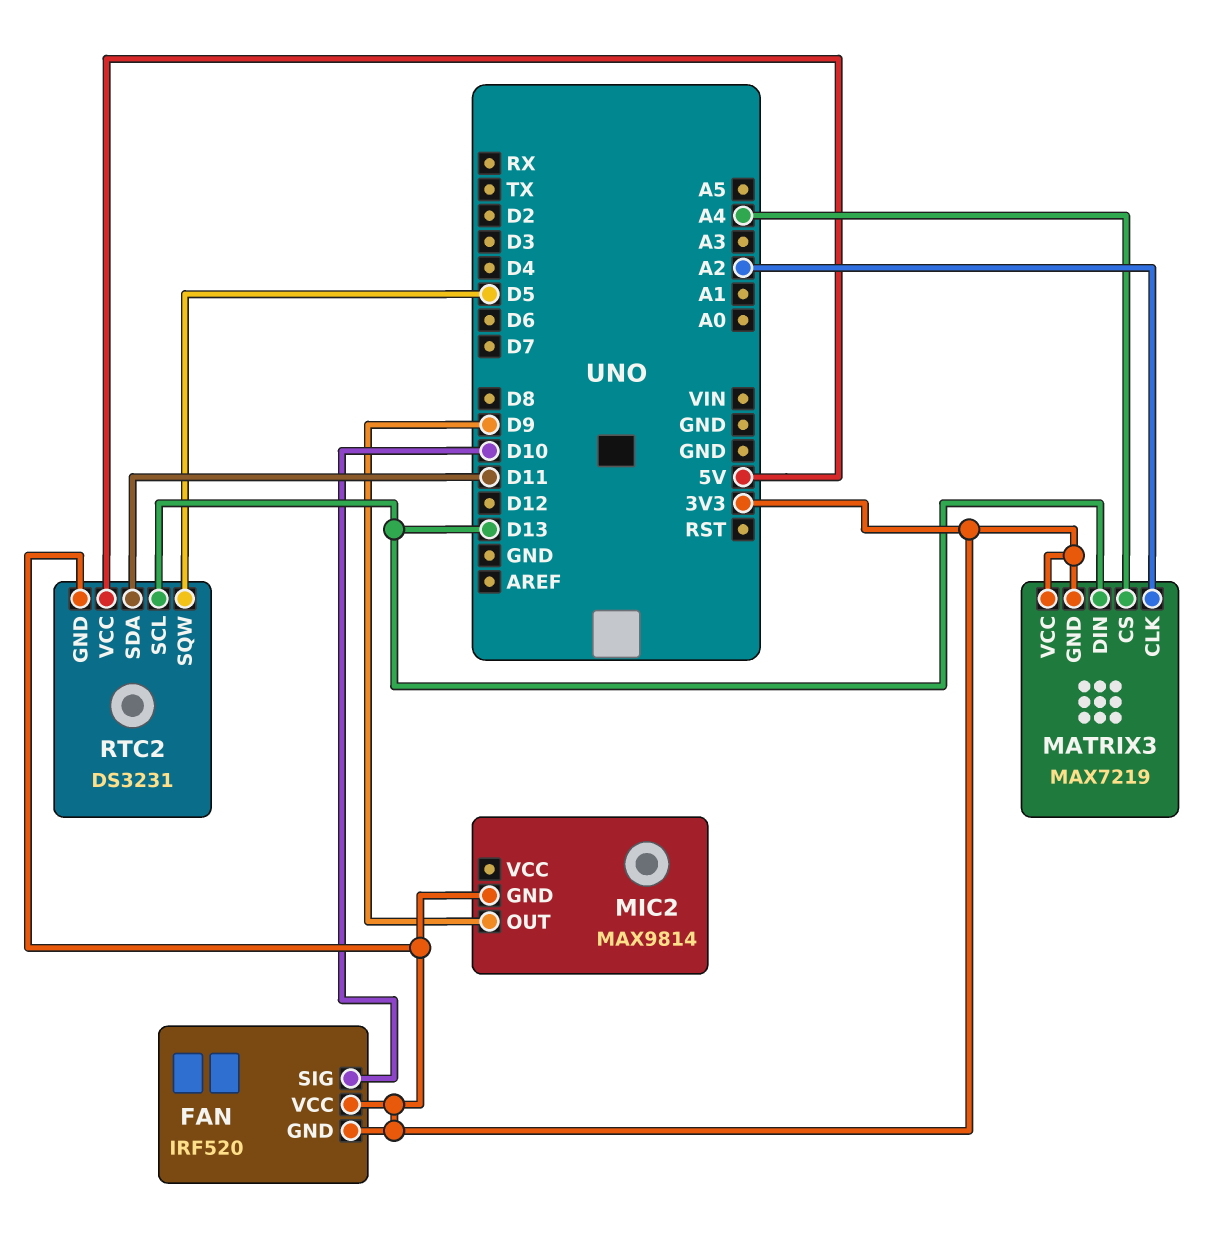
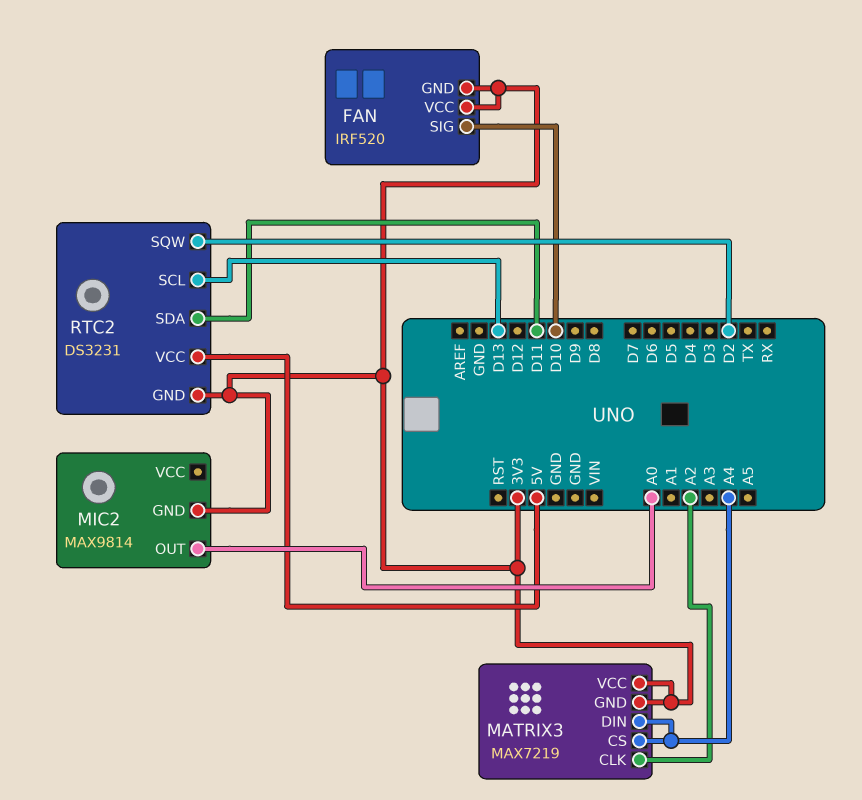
MATRIX3 pin DIN: D13 -> A4
MIC2 pin OUT: D9 -> A0
RTC2 pin SQW: D5 -> D2

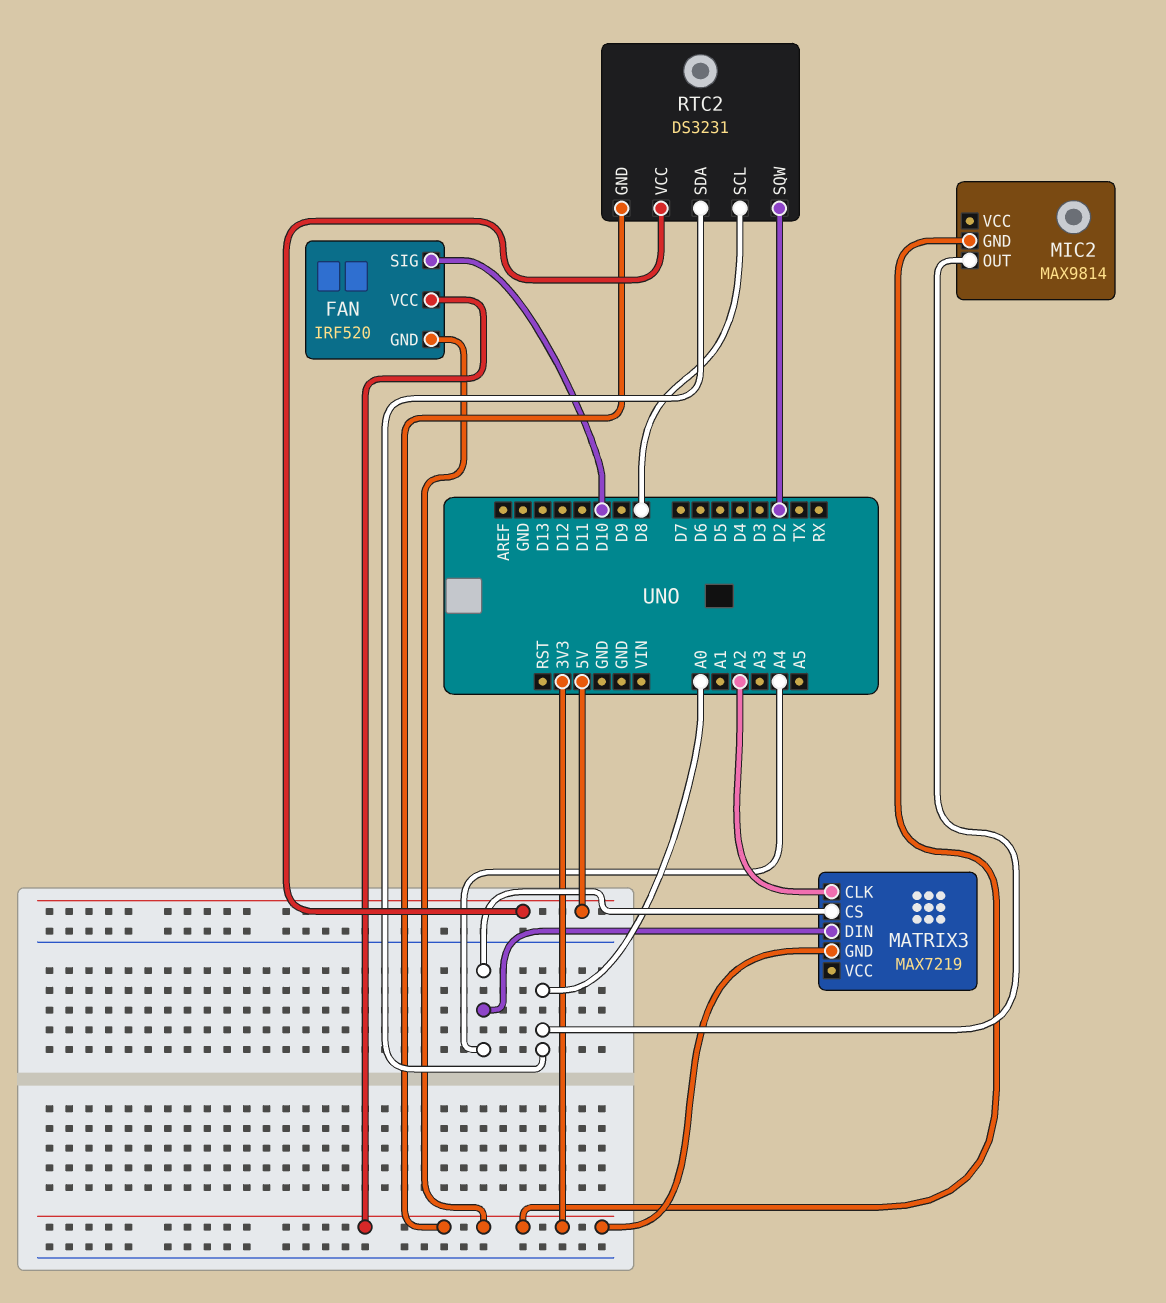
MATRIX3 pin VCC: 3V3 -> none
RTC2 pin SCL: D13 -> D8
RTC2 pin SDA: D11 -> A0

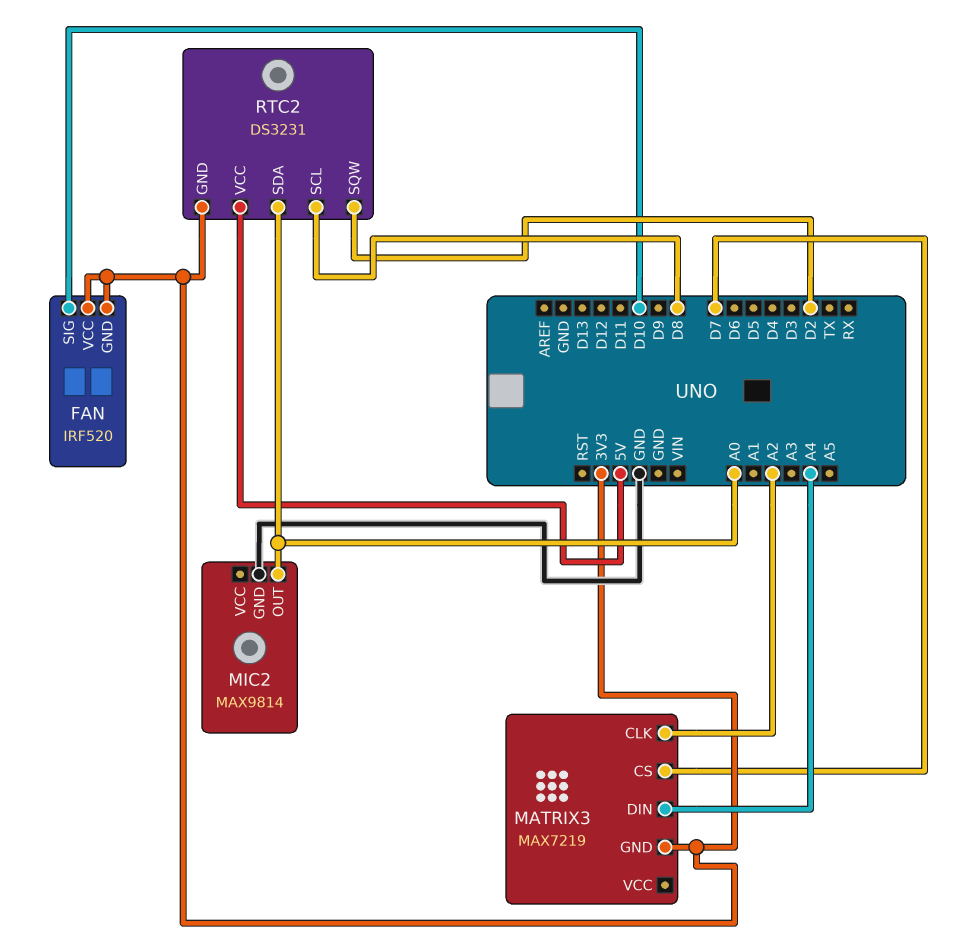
MATRIX3 pin CS: A4 -> D7
MIC2 pin GND: 3V3 -> GND

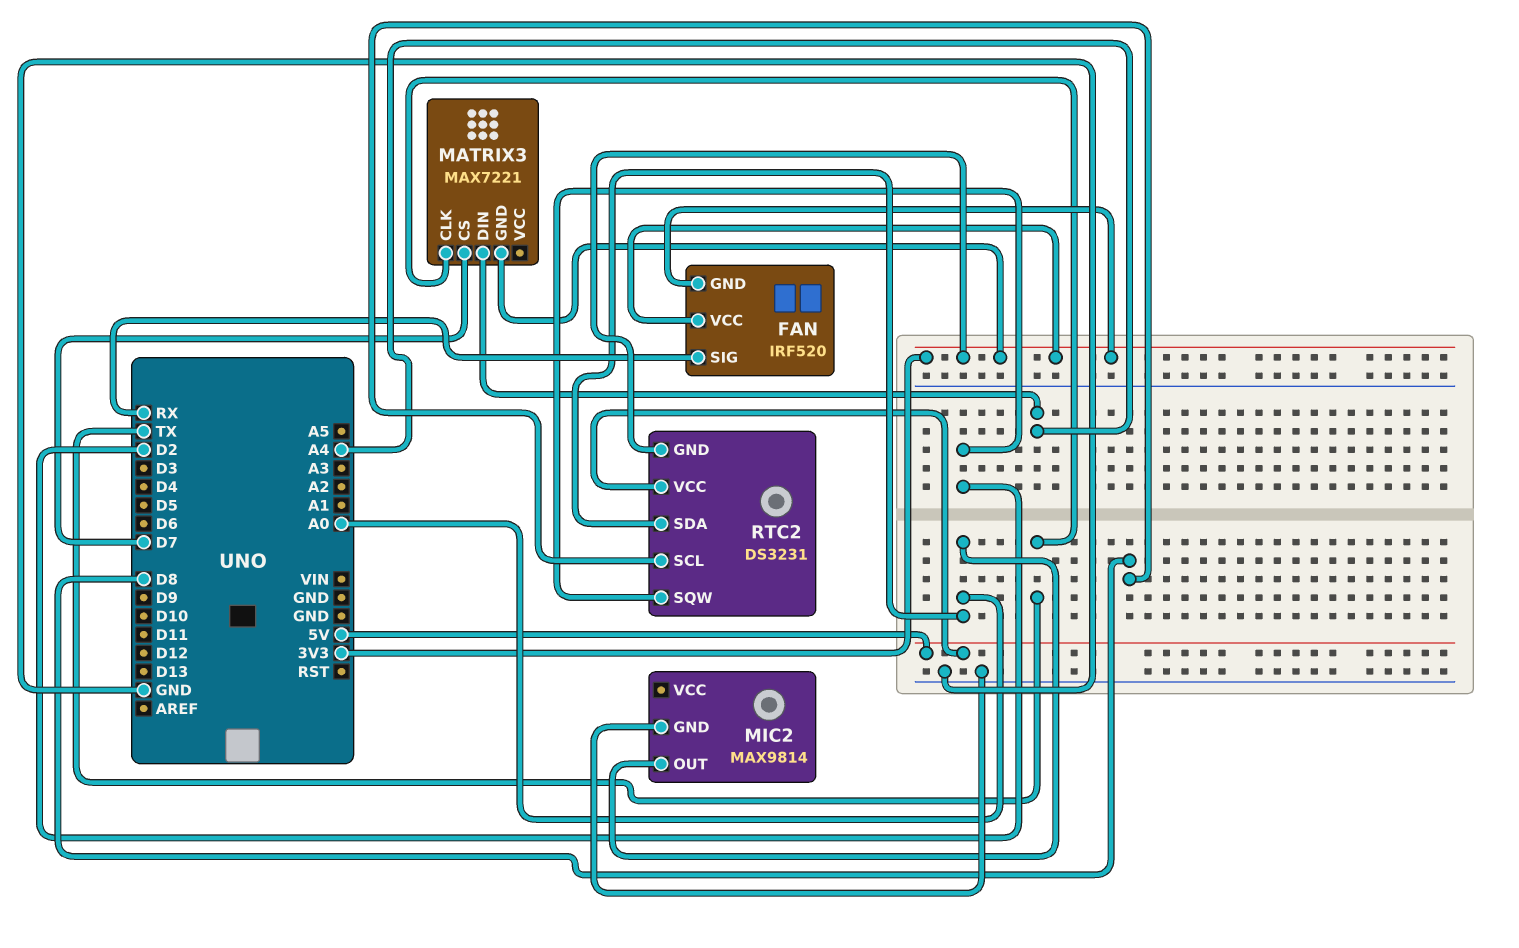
FAN pin SIG: D10 -> RX
MATRIX3: MAX7219 -> MAX7221
MATRIX3 pin CLK: A2 -> TX

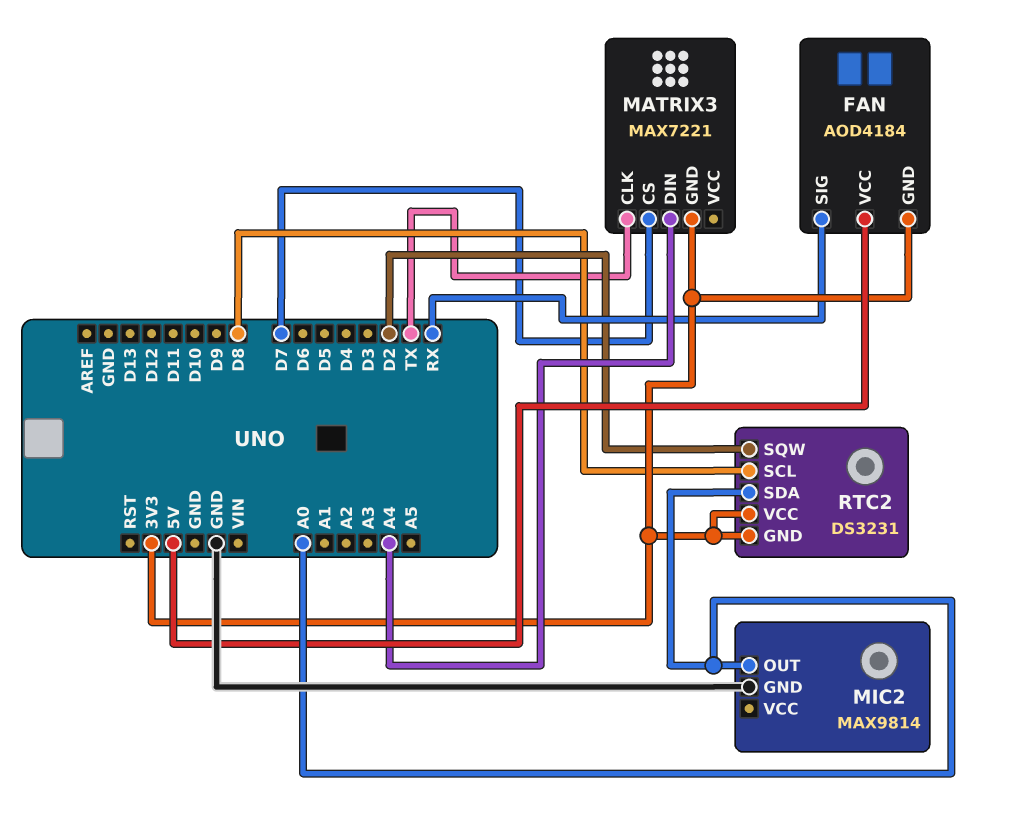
FAN: IRF520 -> AOD4184
FAN pin VCC: 3V3 -> 5V
RTC2 pin VCC: 5V -> 3V3

